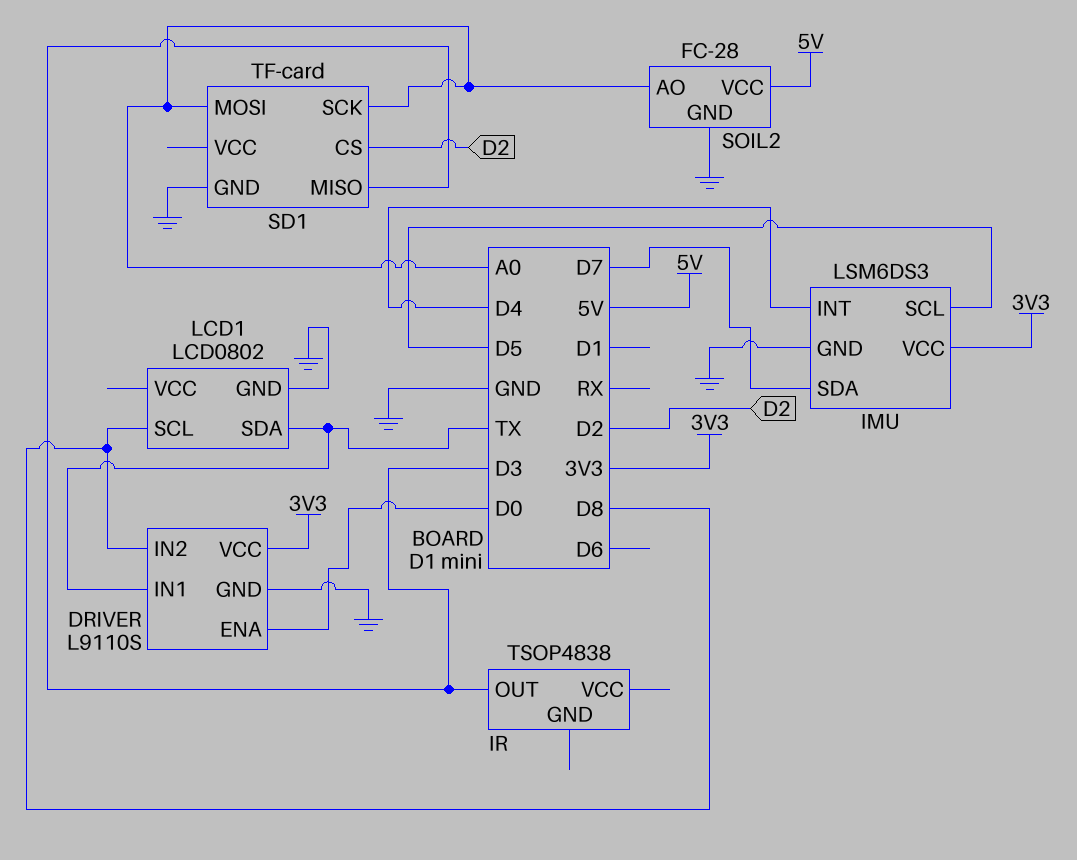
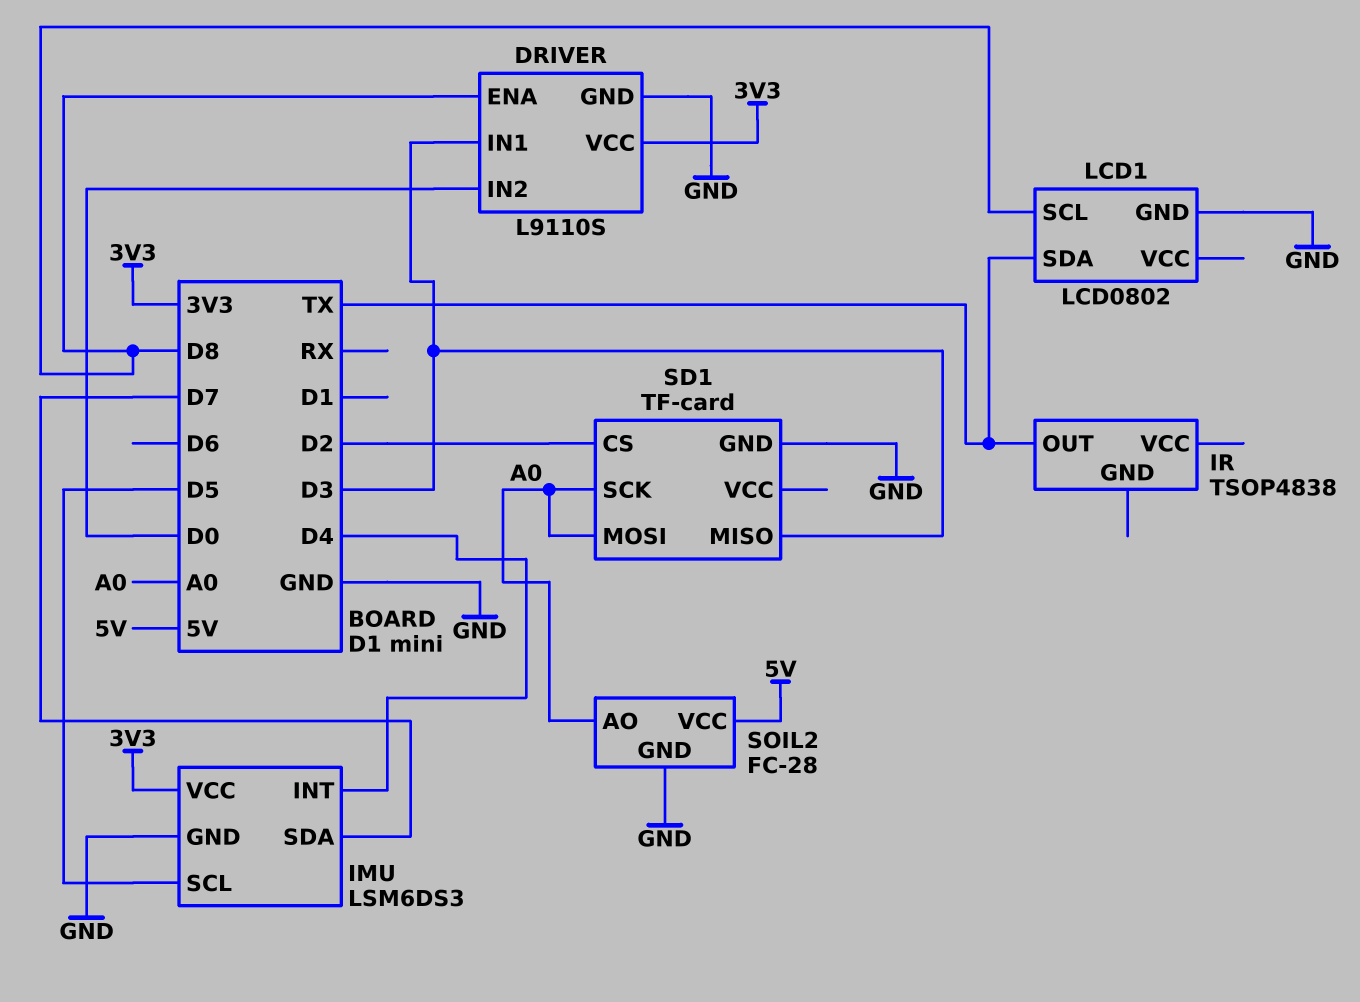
DRIVER pin ENA: D0 -> D8
DRIVER pin IN1: TX -> D3
DRIVER pin IN2: D8 -> D0
IR pin OUT: D3 -> TX

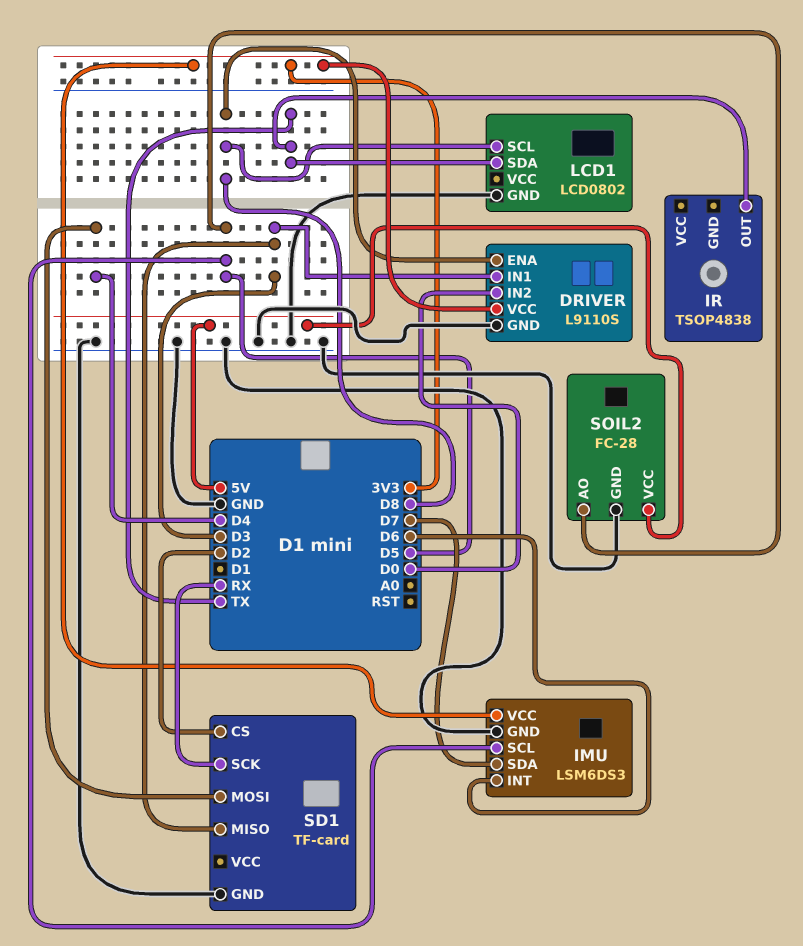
IMU pin INT: D4 -> D6
SD1 pin MOSI: A0 -> D4
SD1 pin SCK: A0 -> RX
SOIL2 pin AO: A0 -> D5

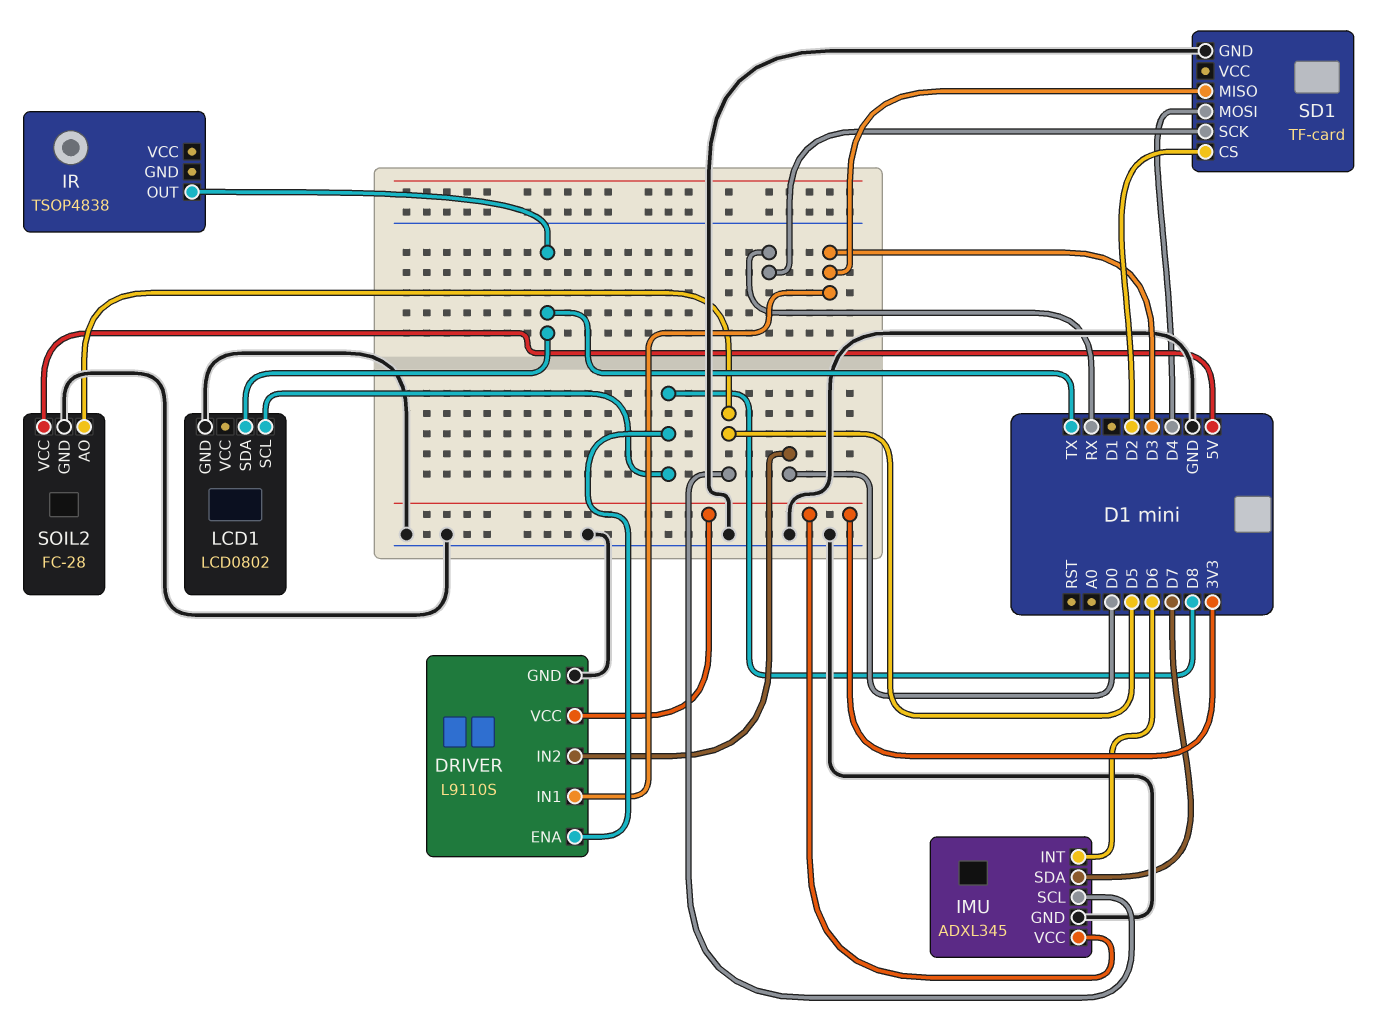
IMU: LSM6DS3 -> ADXL345

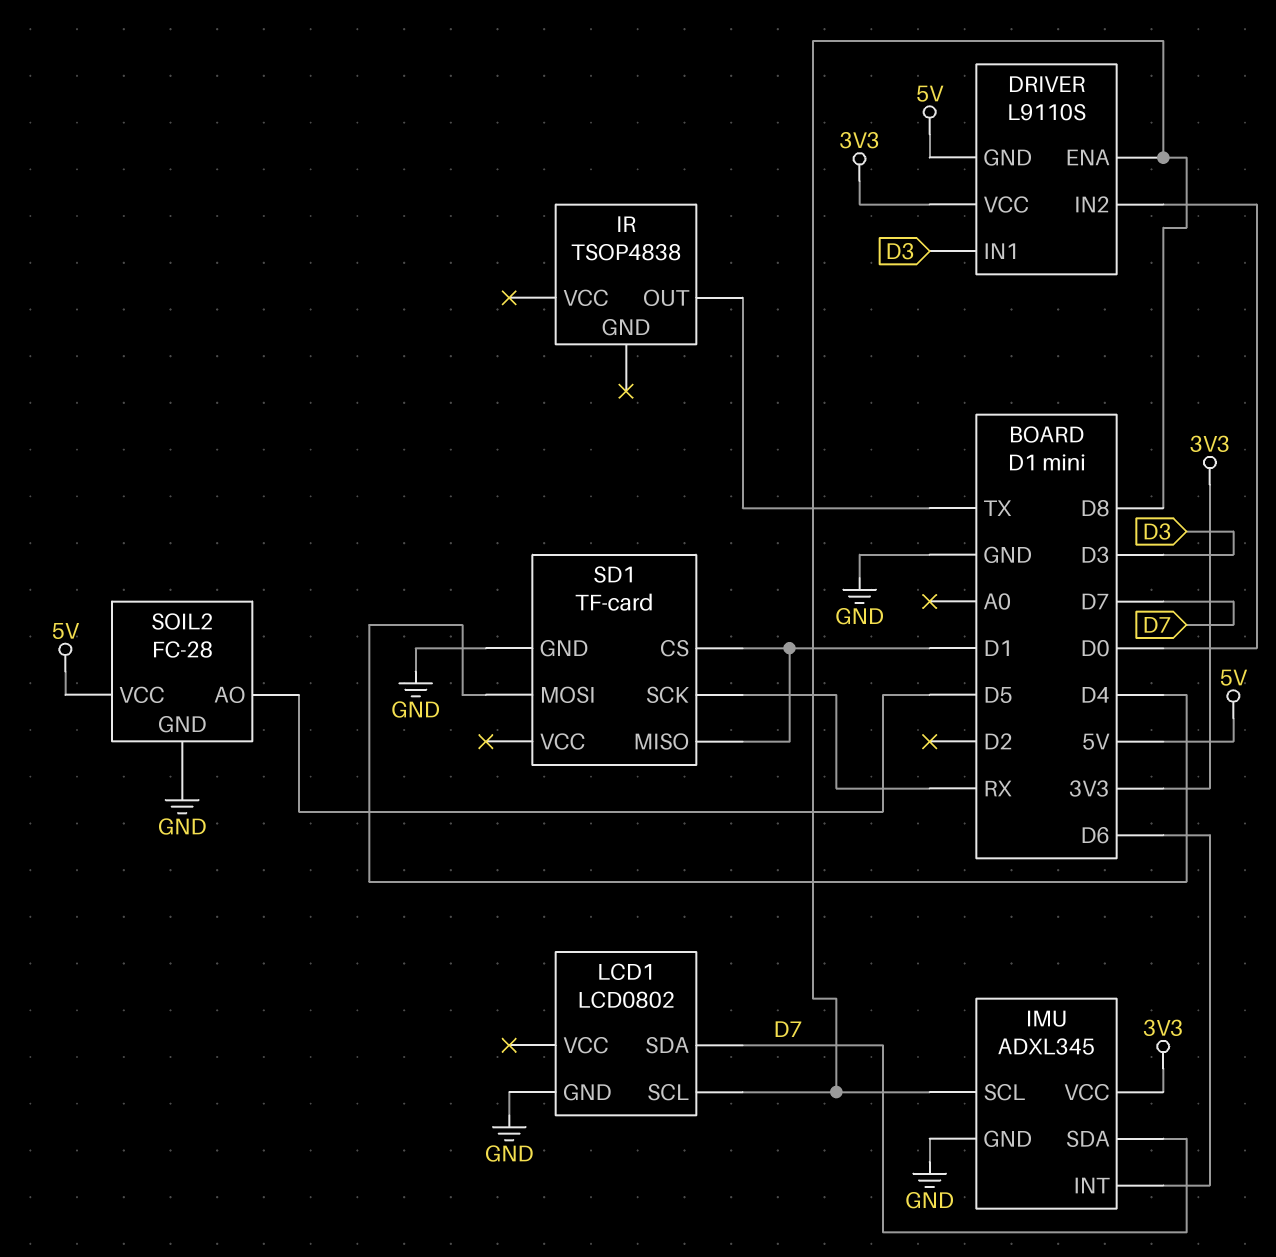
DRIVER pin GND: GND -> 5V
IMU pin SCL: D5 -> D8
LCD1 pin SDA: TX -> D7
SD1 pin CS: D2 -> D1
SD1 pin MISO: D3 -> D1

